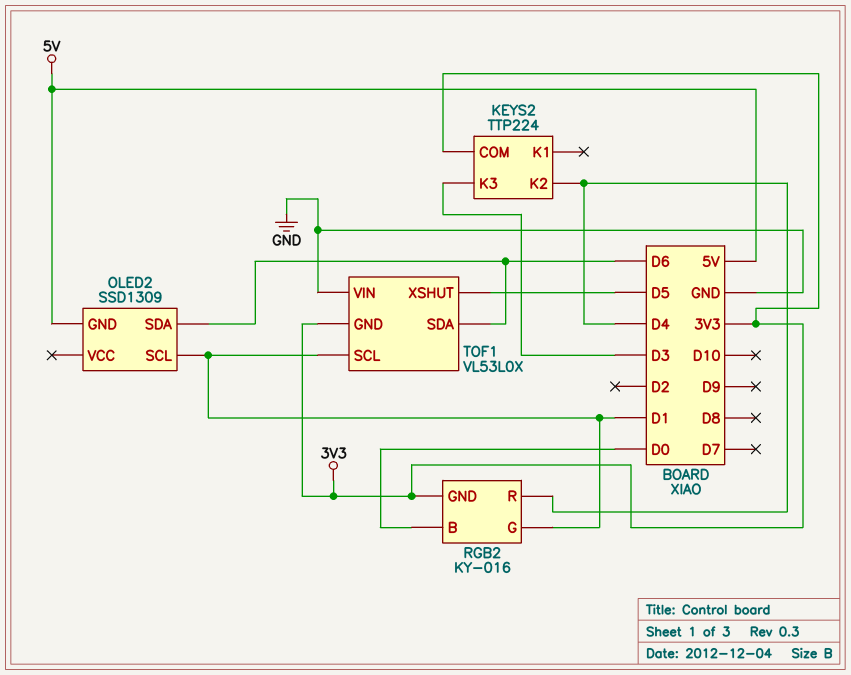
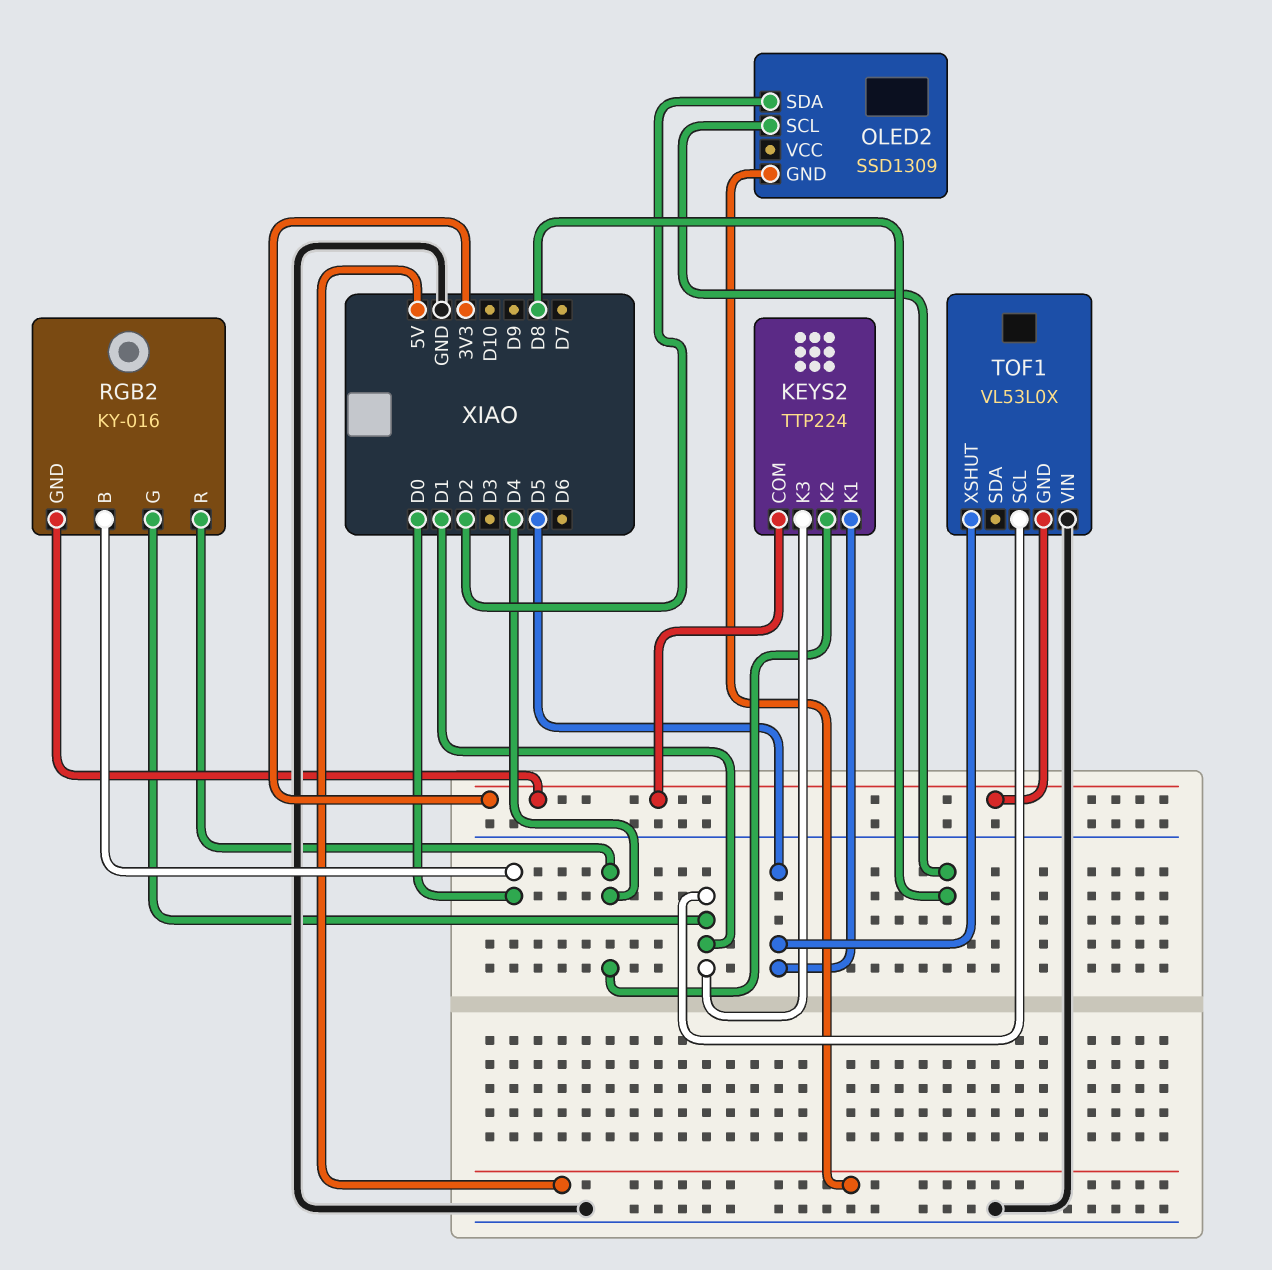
KEYS2 pin K1: none -> D5
KEYS2 pin K3: D3 -> D1
OLED2 pin SCL: D1 -> D8
OLED2 pin SDA: D6 -> D2
TOF1 pin SDA: D6 -> none

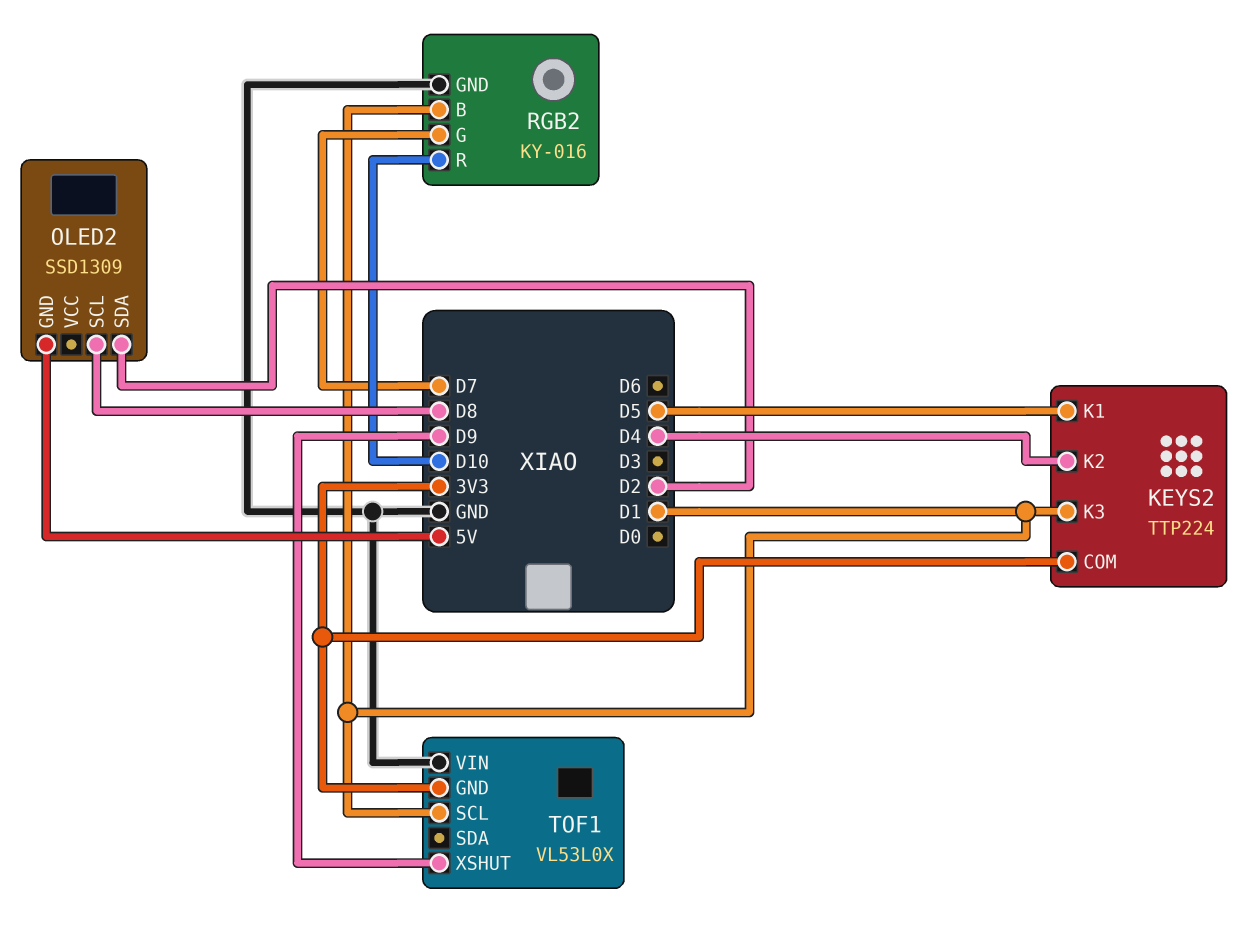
RGB2 pin B: D0 -> D1
RGB2 pin G: D1 -> D7
RGB2 pin GND: 3V3 -> GND
RGB2 pin R: D4 -> D10
TOF1 pin XSHUT: D5 -> D9

